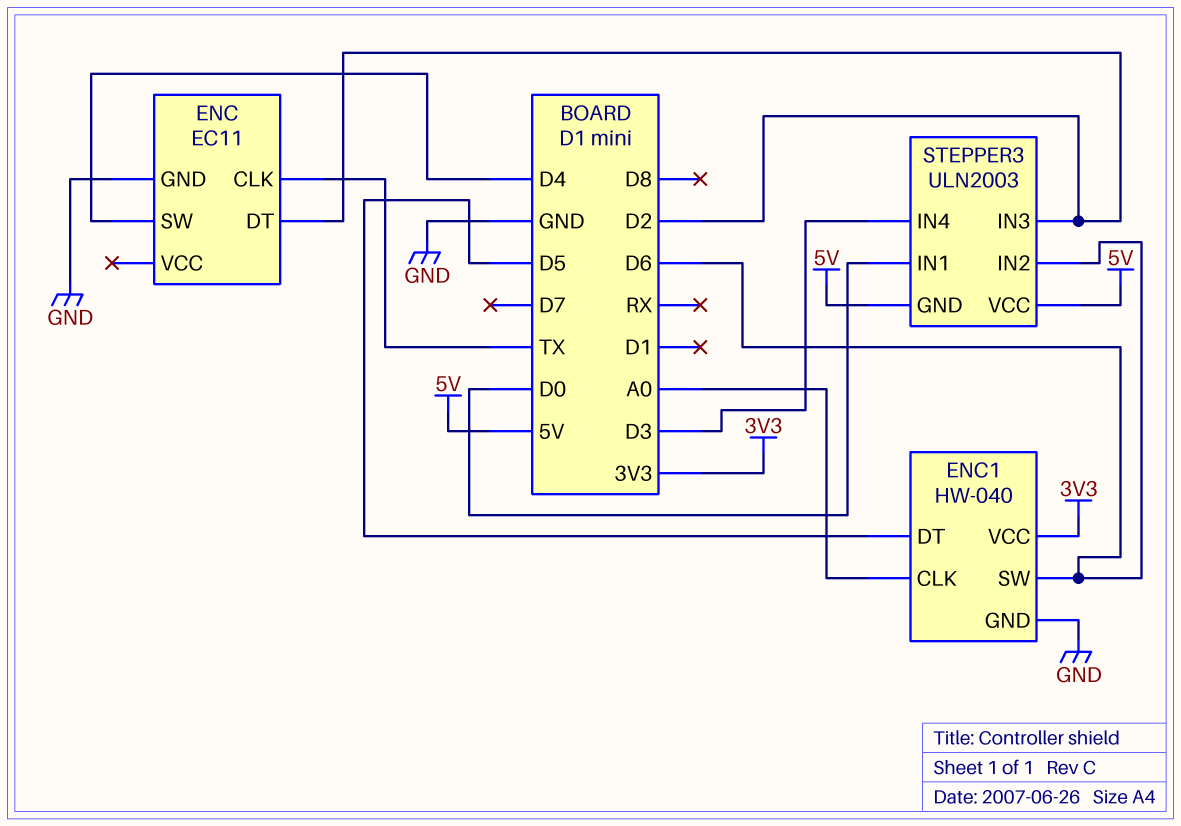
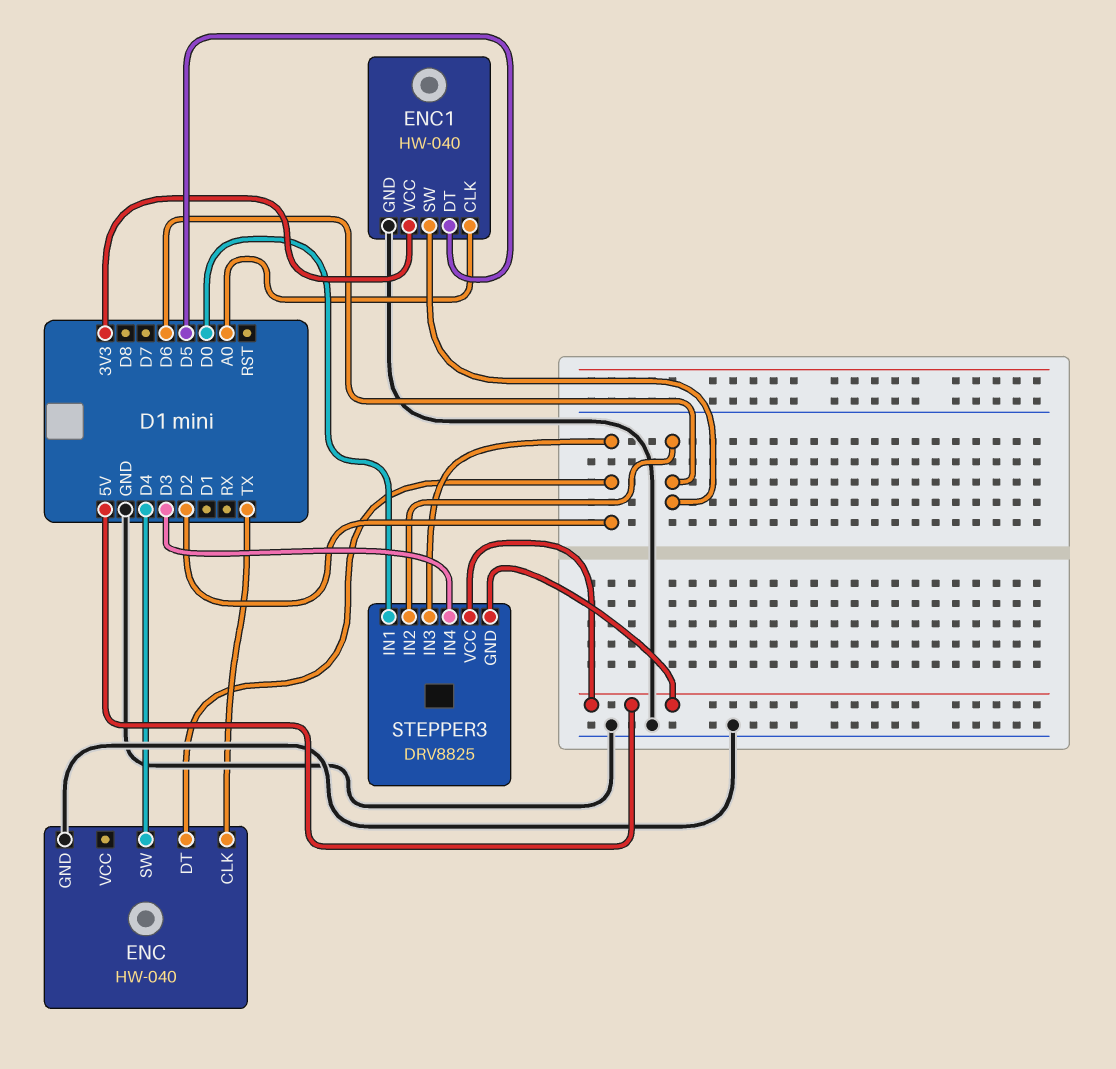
ENC: EC11 -> HW-040
STEPPER3: ULN2003 -> DRV8825

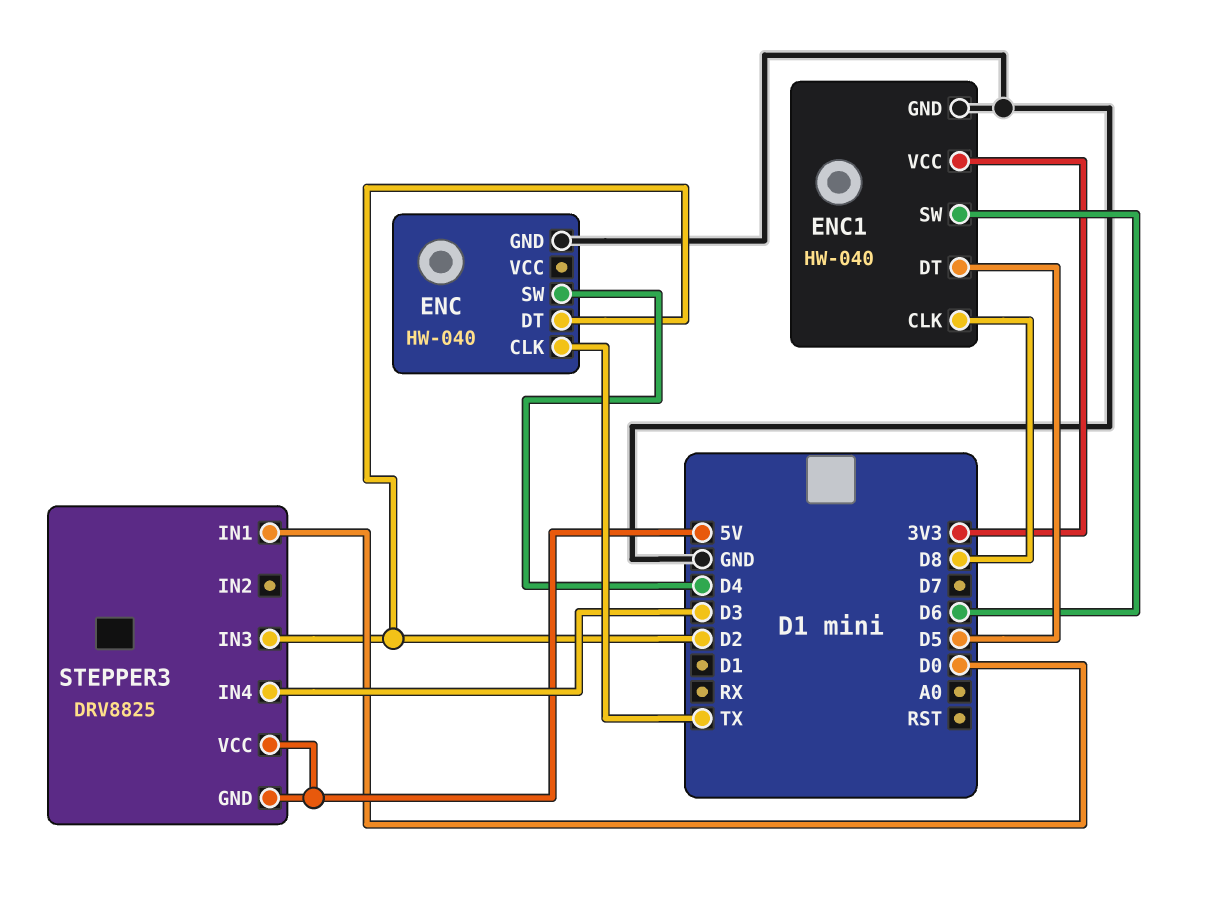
ENC1 pin CLK: A0 -> D8
STEPPER3 pin IN2: D6 -> none

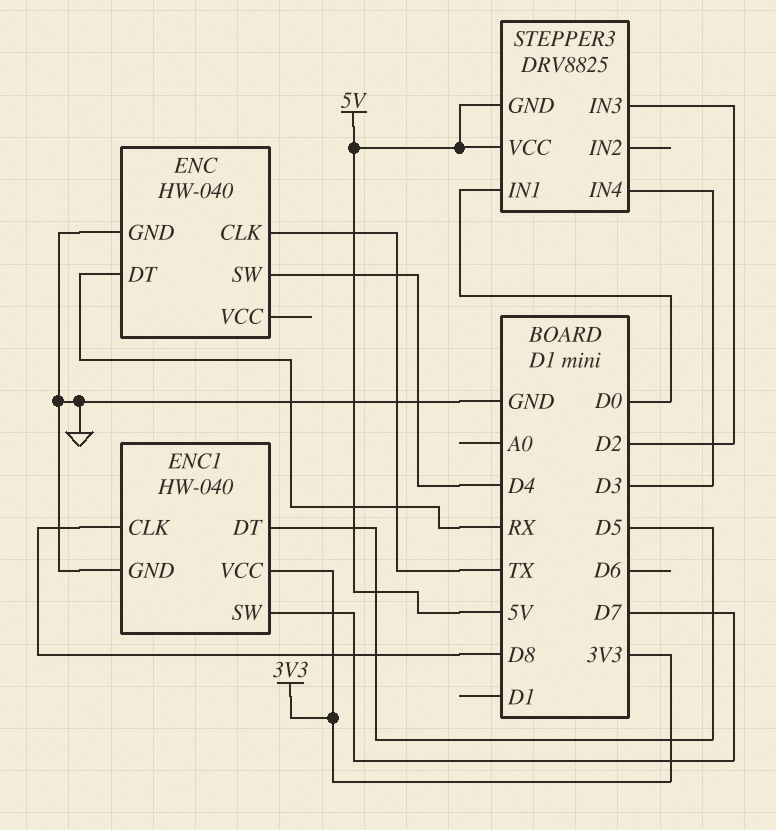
ENC pin DT: D2 -> RX
ENC1 pin SW: D6 -> D7

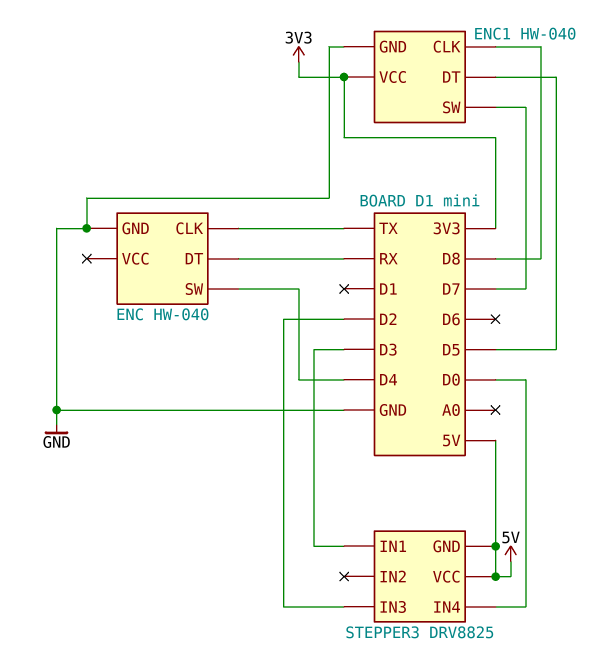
STEPPER3 pin IN1: D0 -> D3
STEPPER3 pin IN4: D3 -> D0

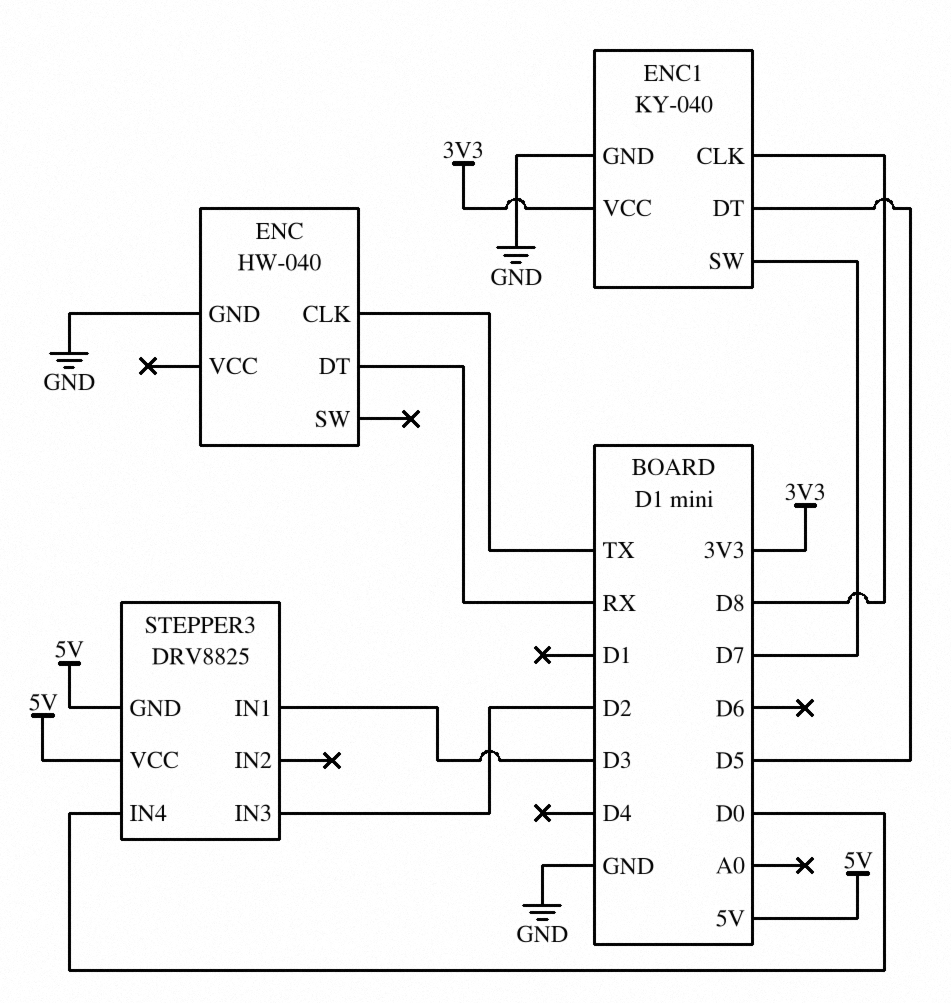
ENC pin SW: D4 -> none
ENC1: HW-040 -> KY-040

